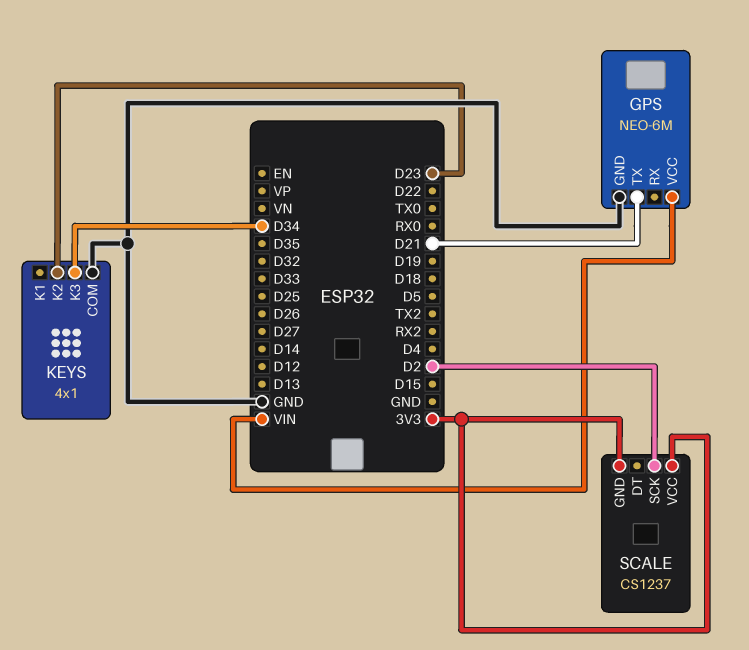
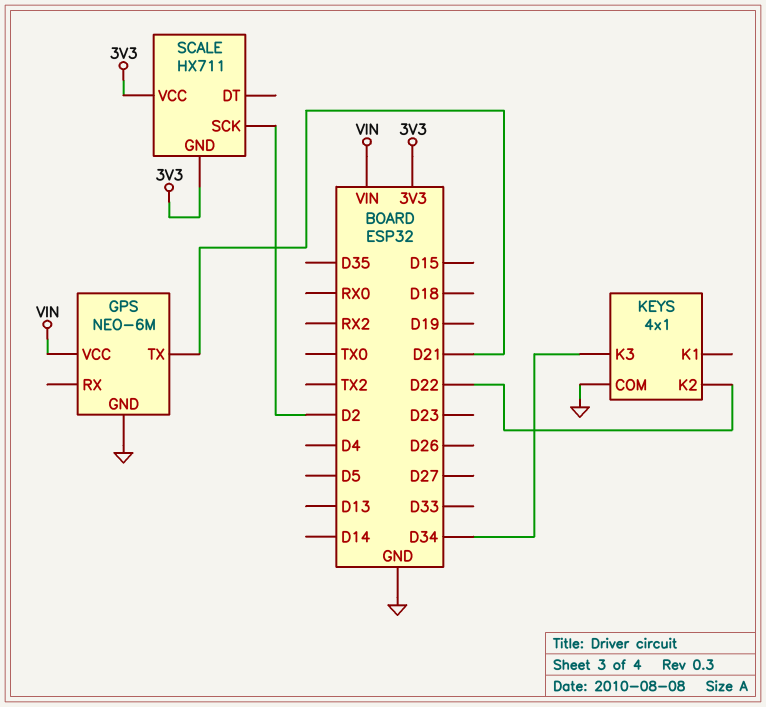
KEYS pin K2: D23 -> D22
SCALE: CS1237 -> HX711

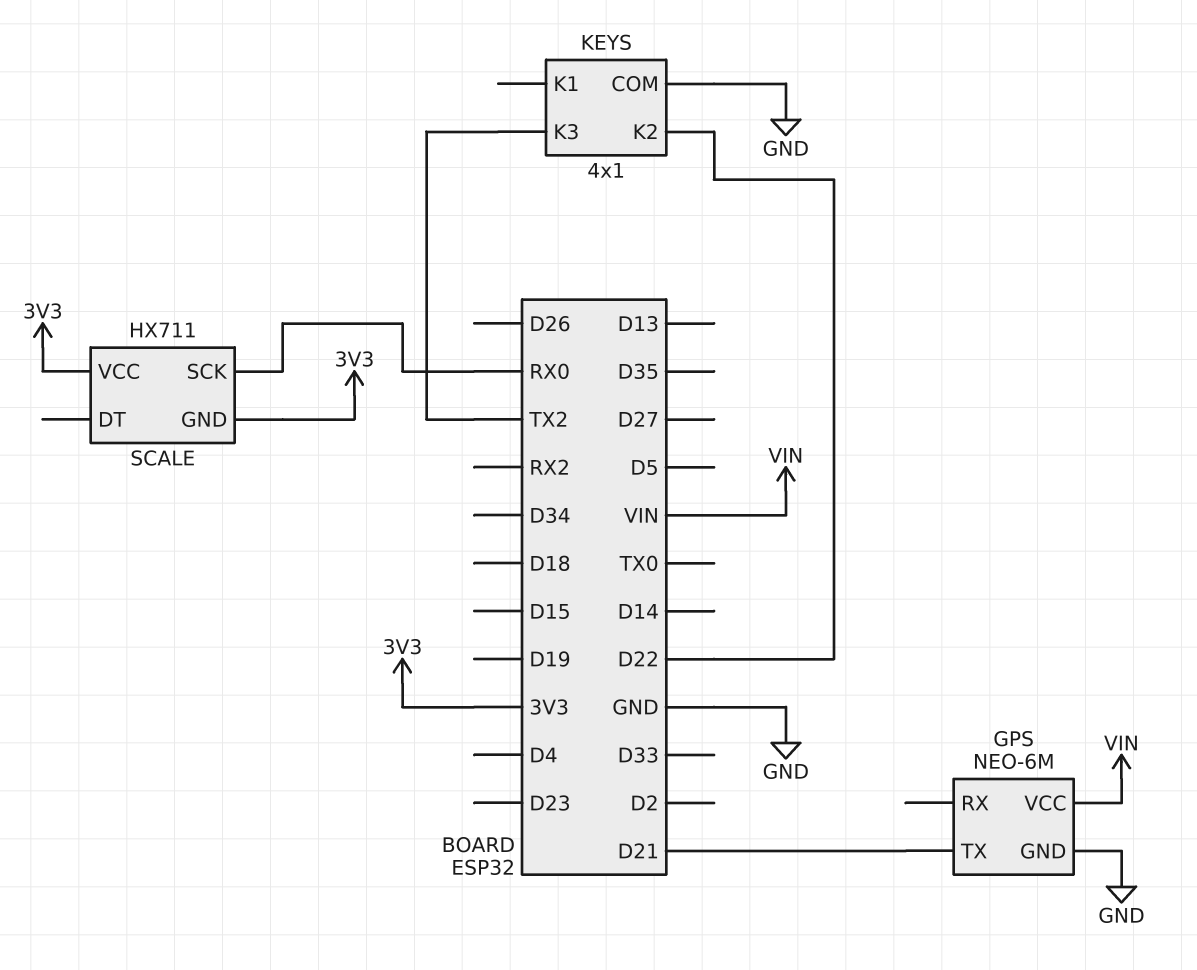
KEYS pin K3: D34 -> TX2
SCALE pin SCK: D2 -> RX0

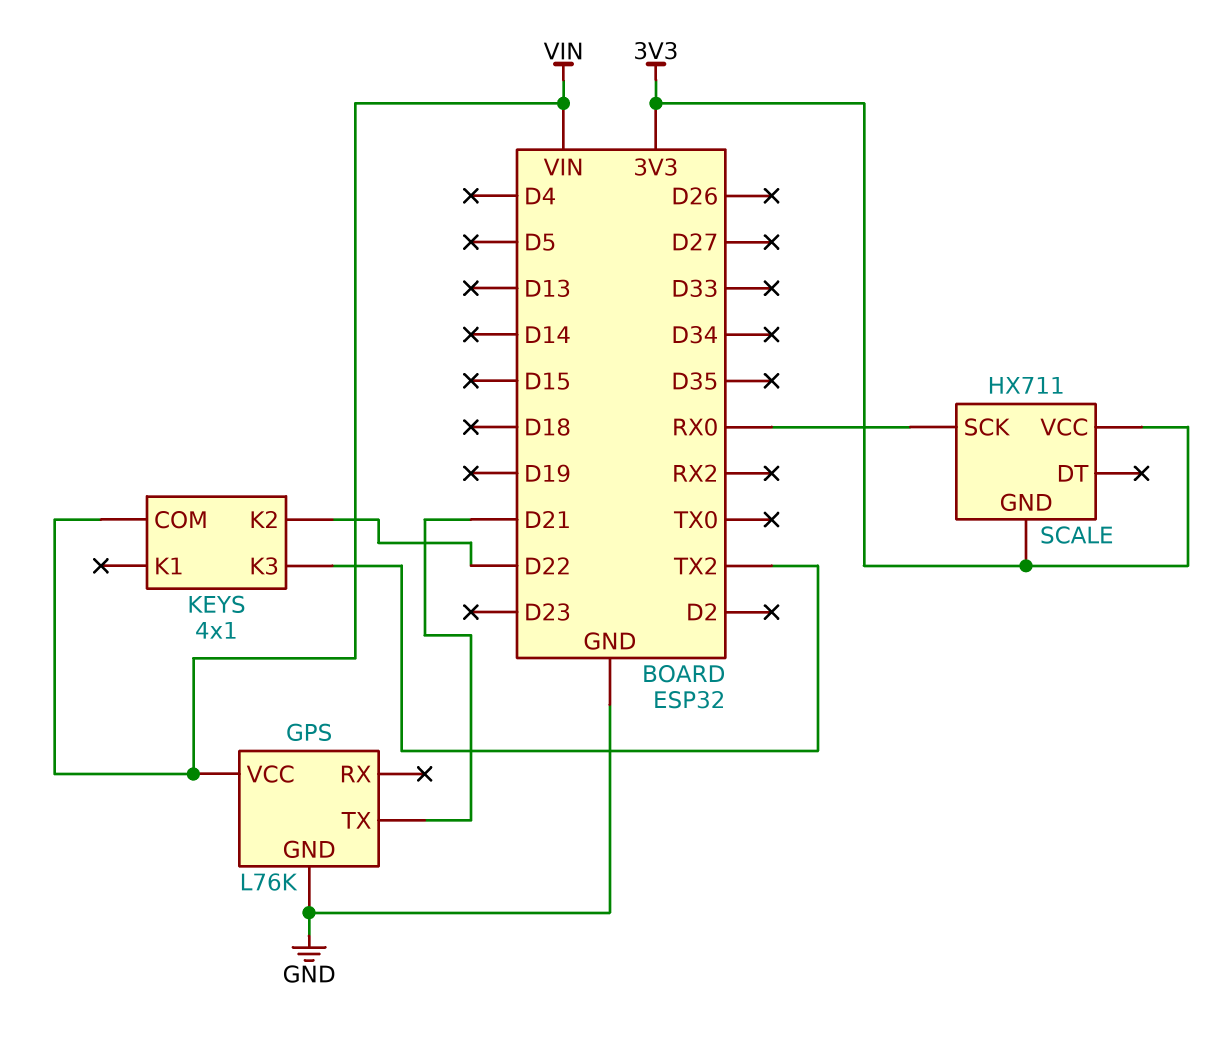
GPS: NEO-6M -> L76K
KEYS pin COM: GND -> VIN

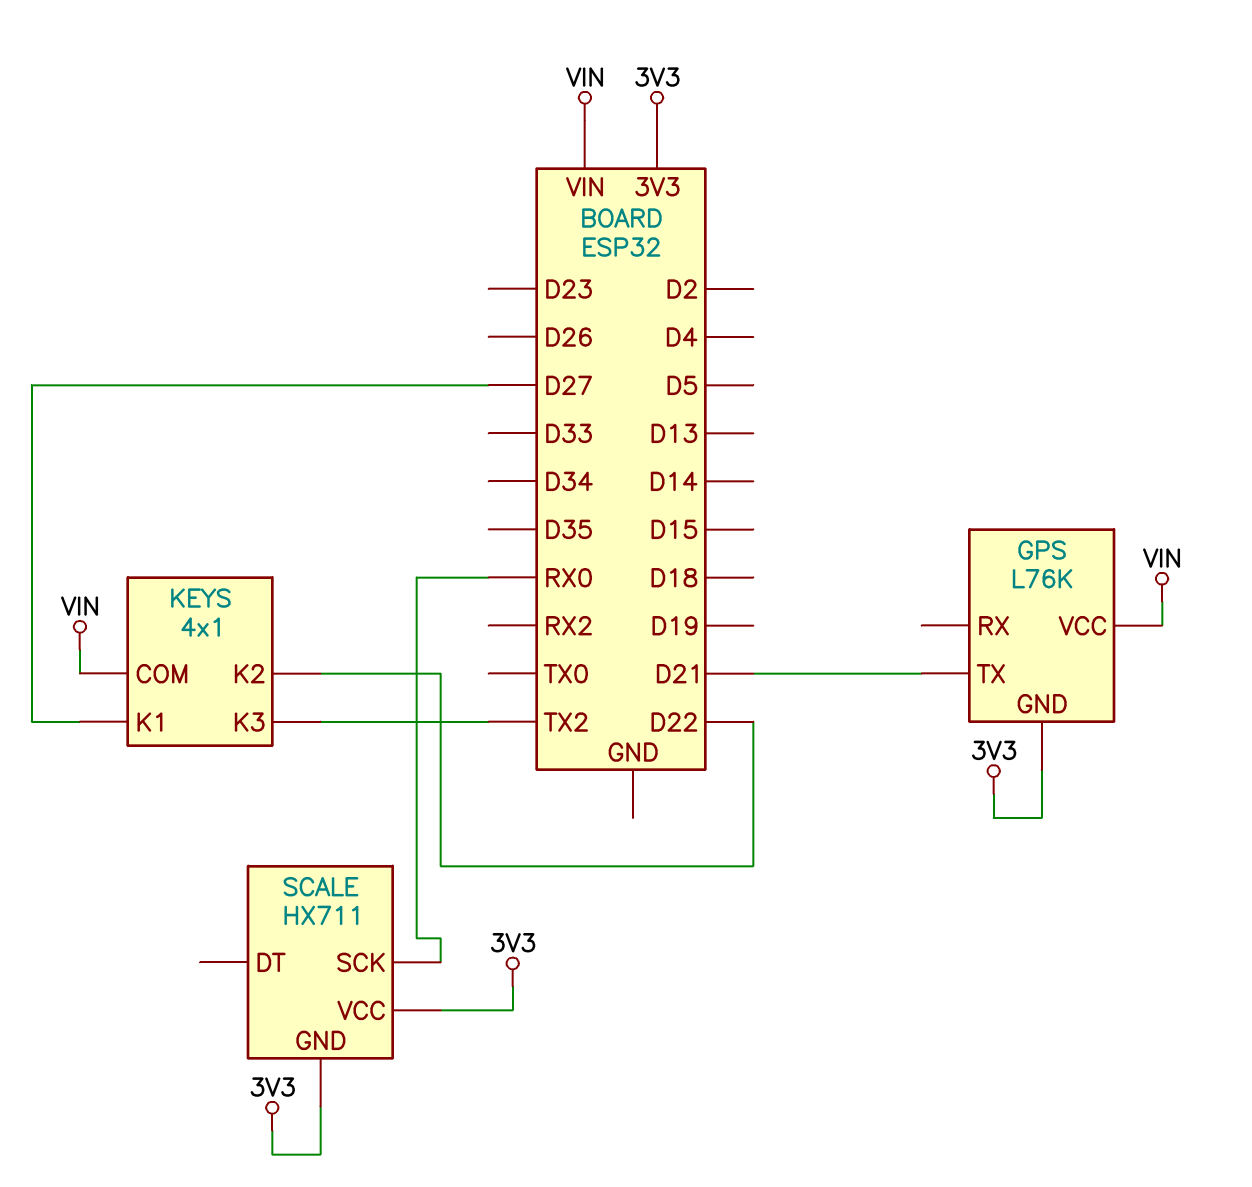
GPS pin GND: GND -> 3V3
KEYS pin K1: none -> D27

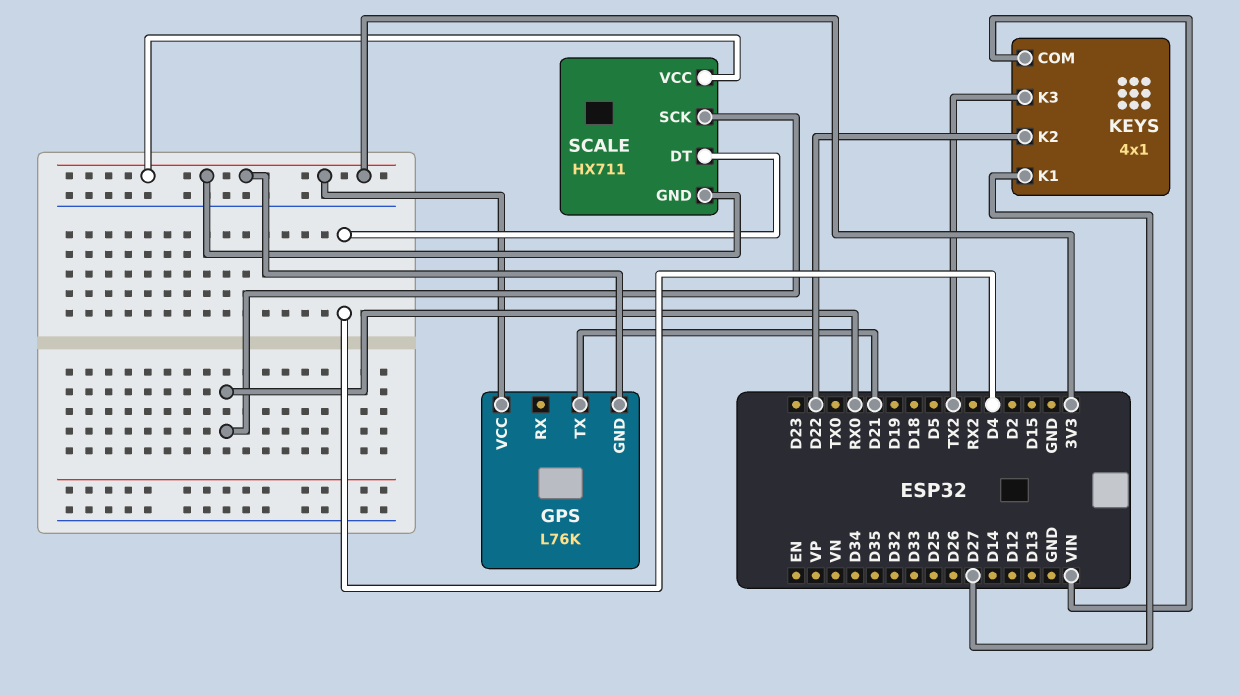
GPS pin VCC: VIN -> 3V3
SCALE pin DT: none -> D4

